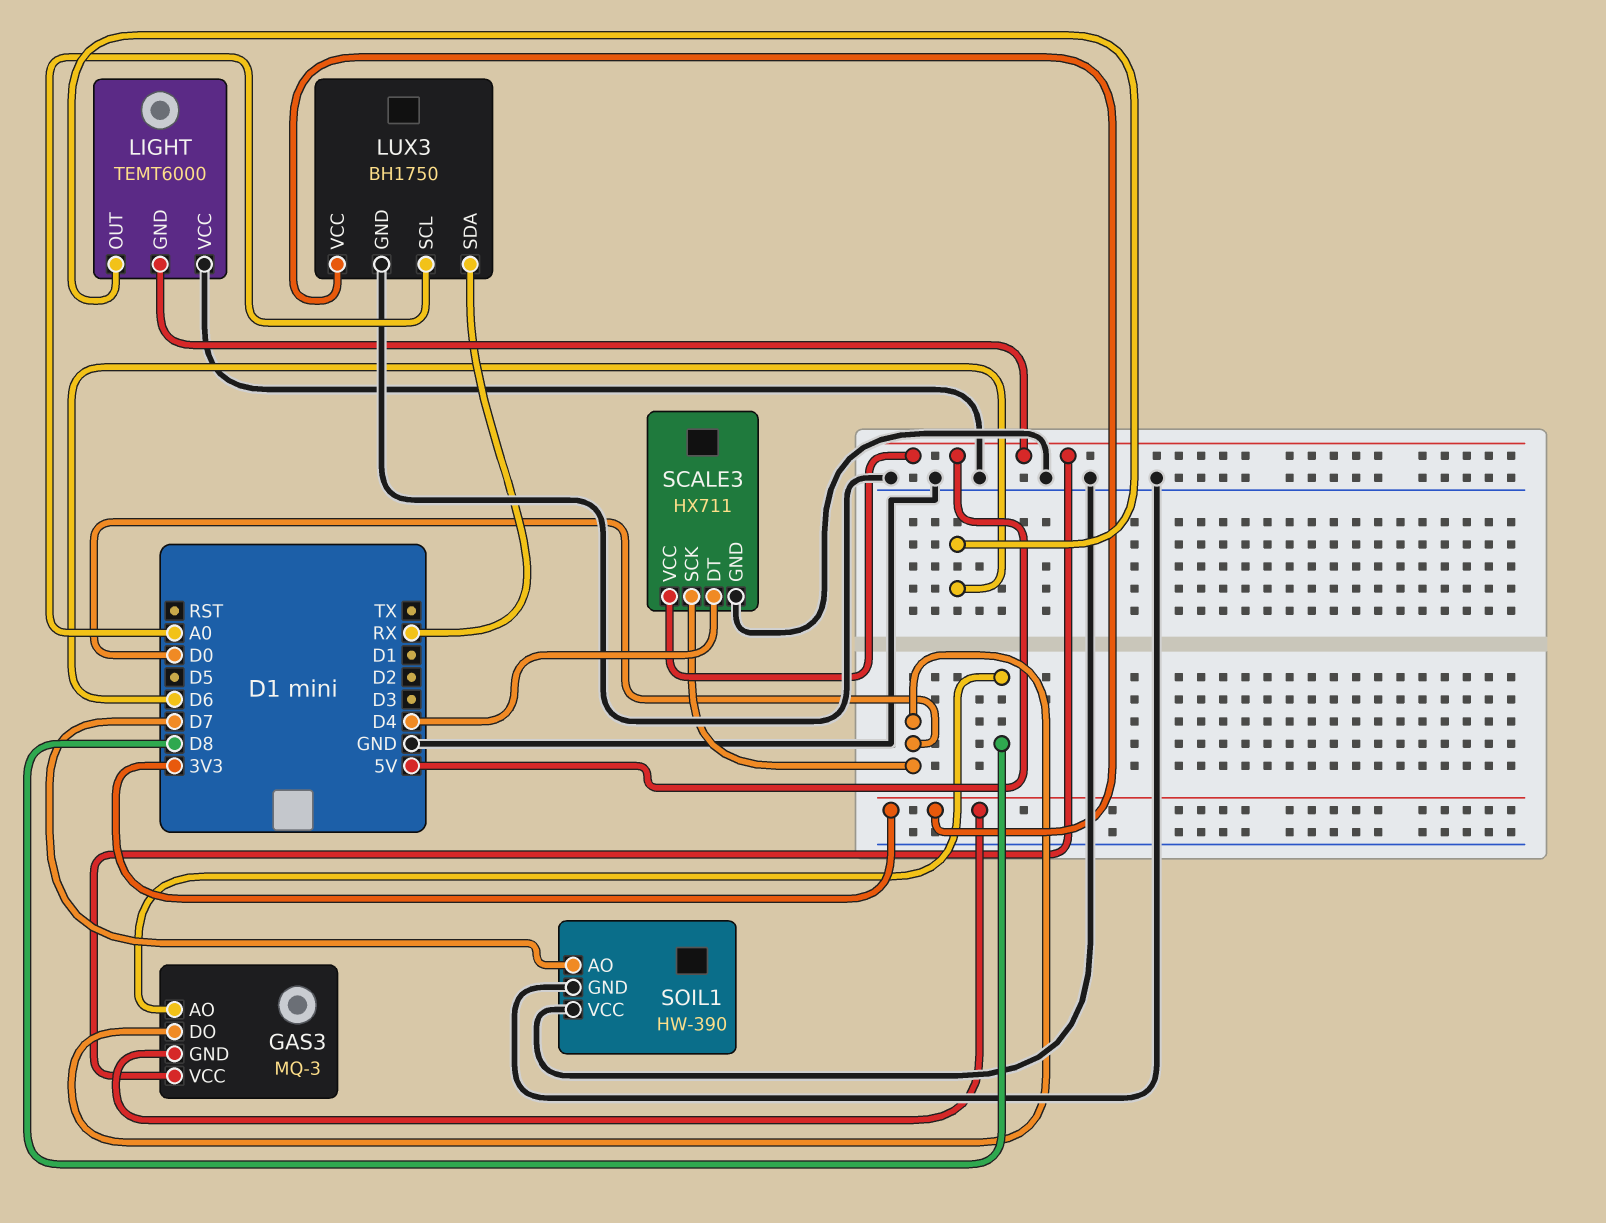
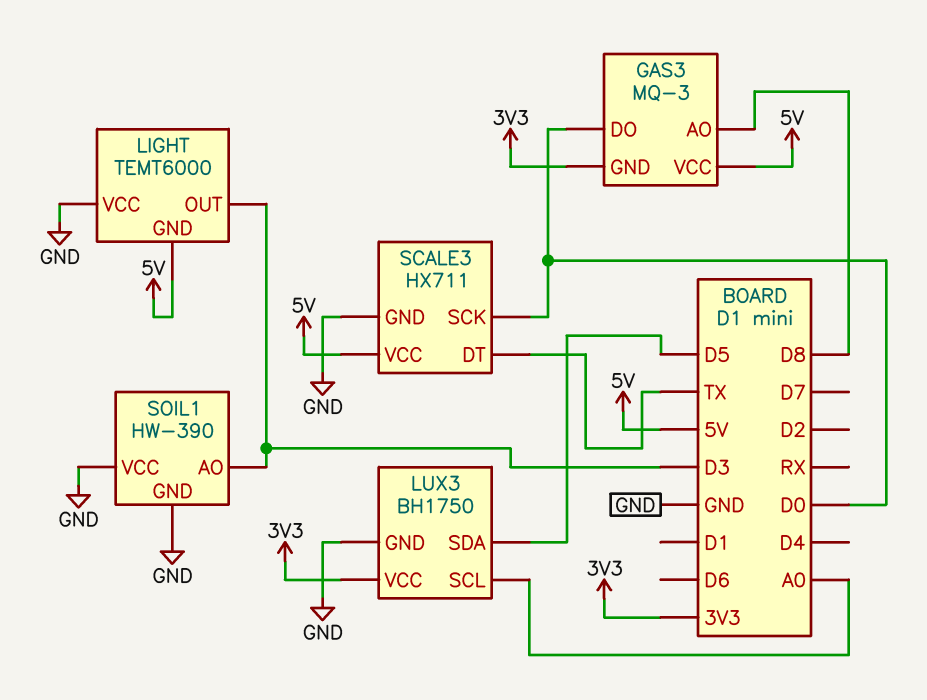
LIGHT pin OUT: D6 -> D3
LUX3 pin SDA: RX -> D5
SCALE3 pin DT: D4 -> TX
SOIL1 pin AO: D7 -> D3

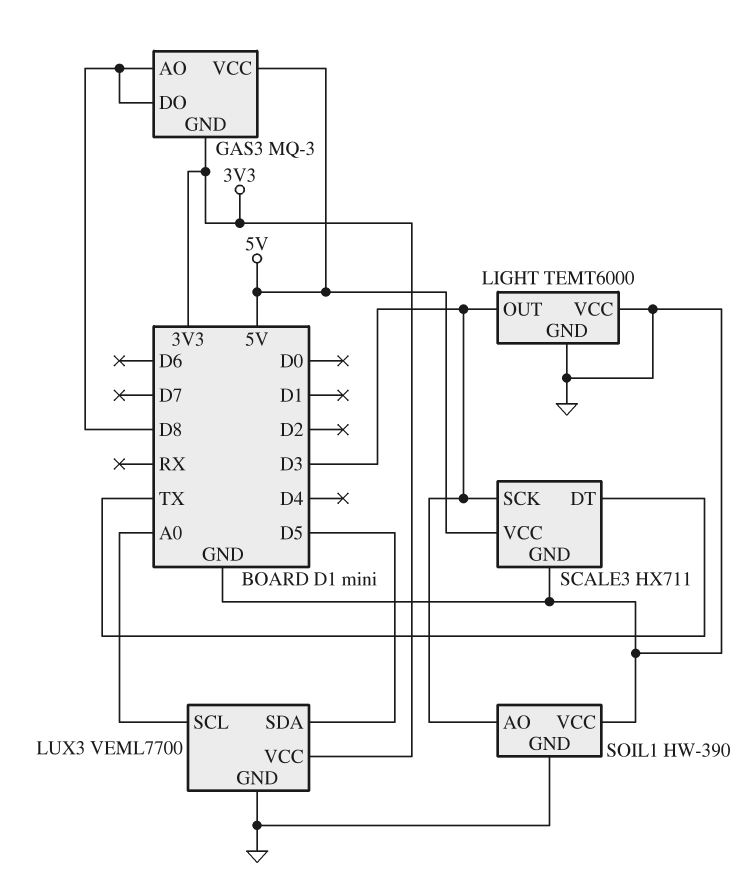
GAS3 pin DO: D0 -> D8
LIGHT pin GND: 5V -> GND
LUX3: BH1750 -> VEML7700
SCALE3 pin SCK: D0 -> D3

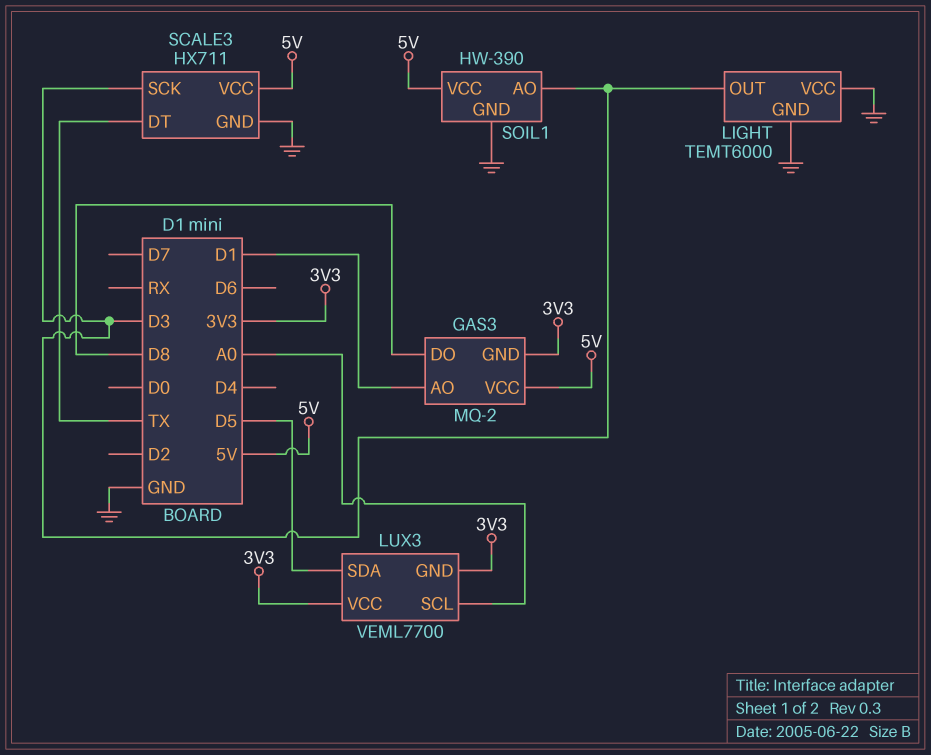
GAS3: MQ-3 -> MQ-2
GAS3 pin AO: D8 -> D1
LUX3 pin GND: GND -> 3V3
SOIL1 pin VCC: GND -> 5V

